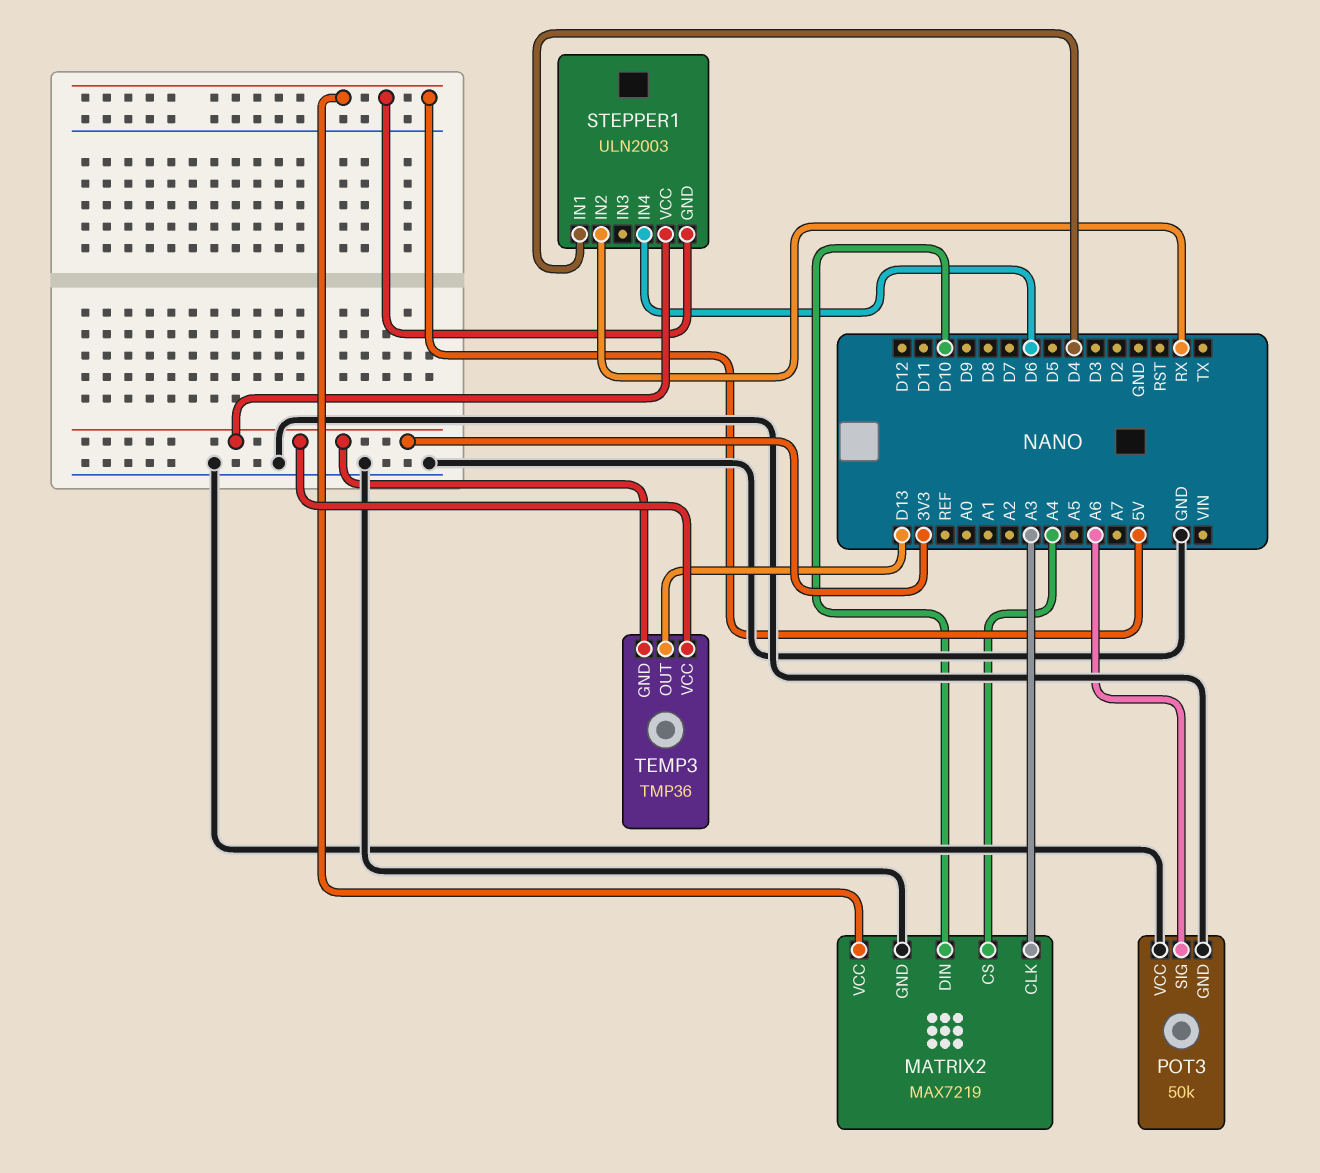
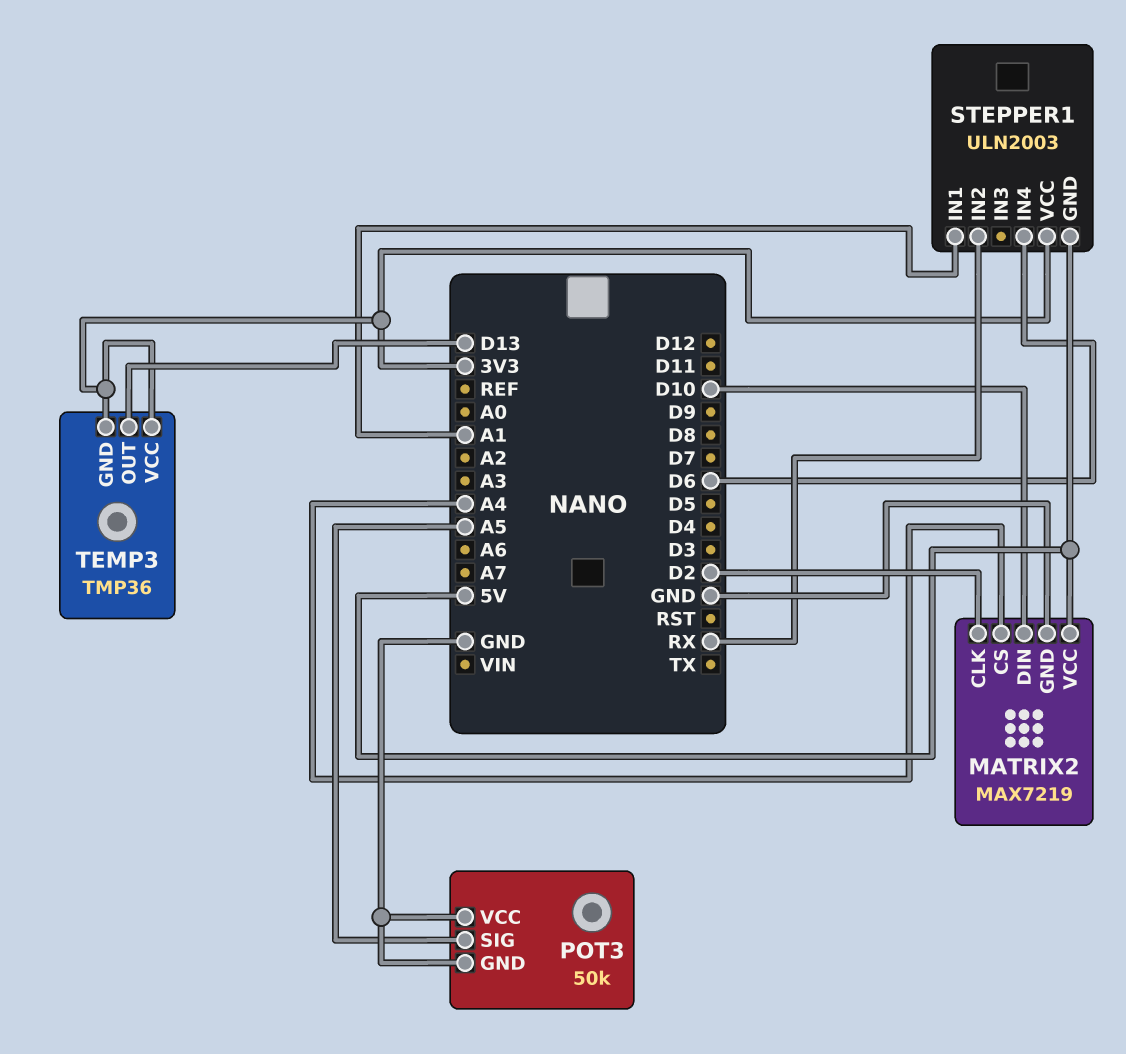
MATRIX2 pin CLK: A3 -> D2
POT3 pin SIG: A6 -> A5
STEPPER1 pin IN1: D4 -> A1

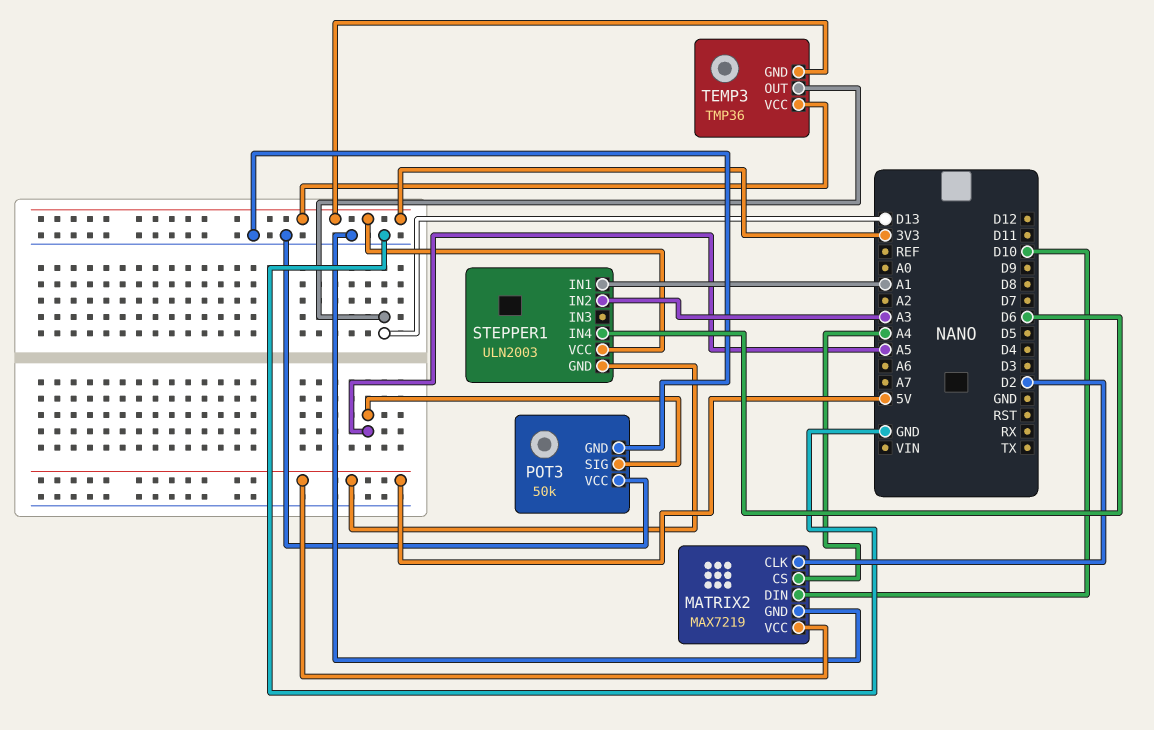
STEPPER1 pin IN2: RX -> A3

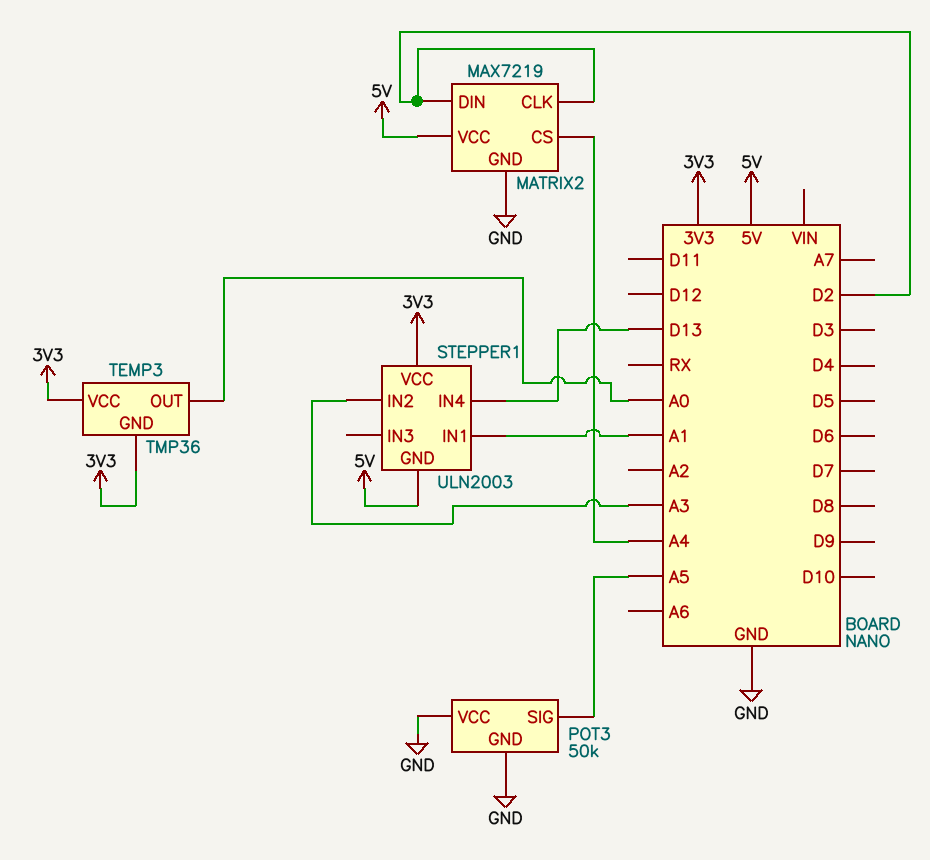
MATRIX2 pin DIN: D10 -> D2
STEPPER1 pin IN4: D6 -> D13
TEMP3 pin OUT: D13 -> A0

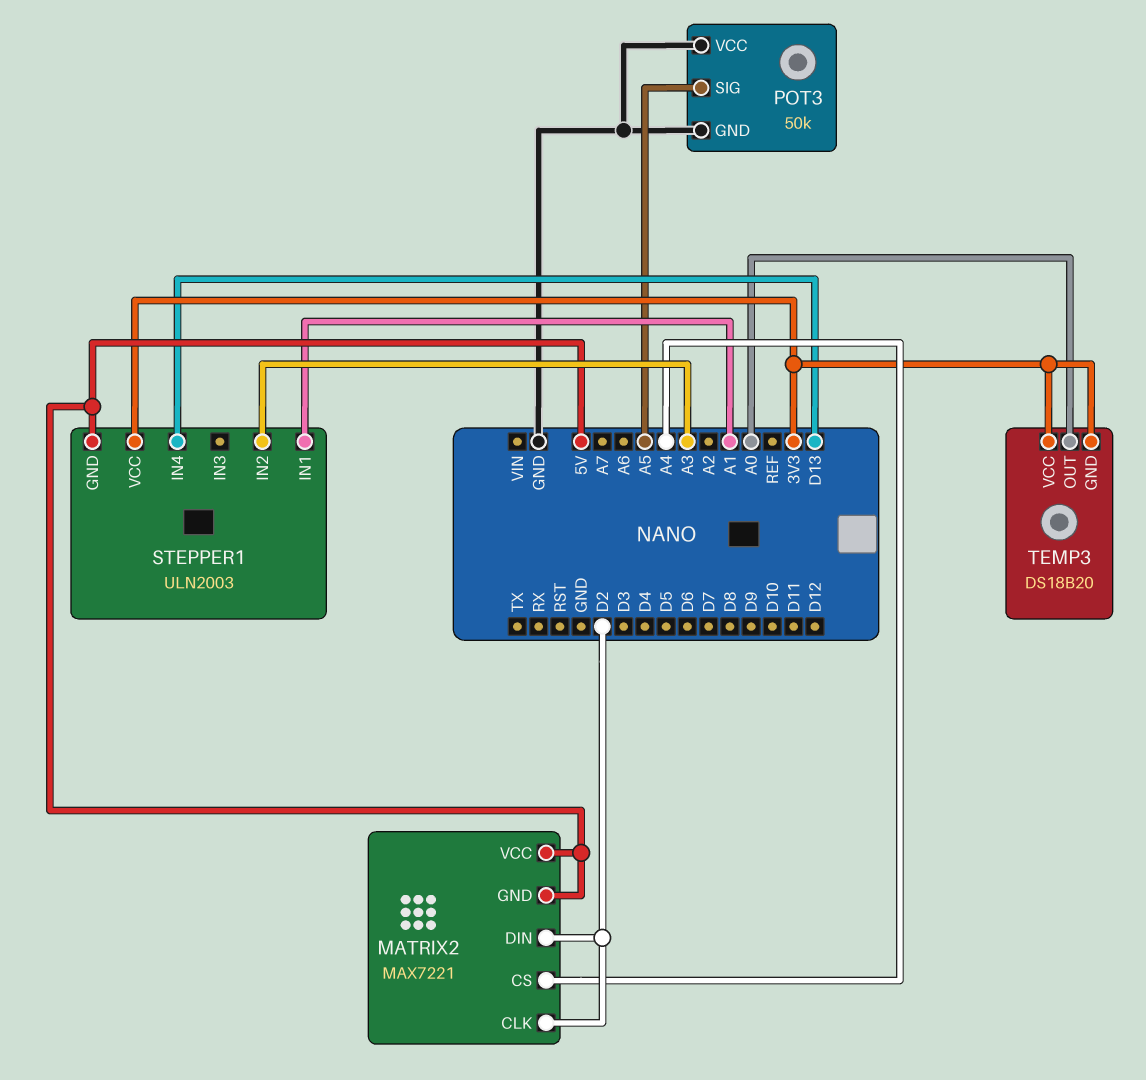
MATRIX2: MAX7219 -> MAX7221
MATRIX2 pin GND: GND -> 5V
TEMP3: TMP36 -> DS18B20

